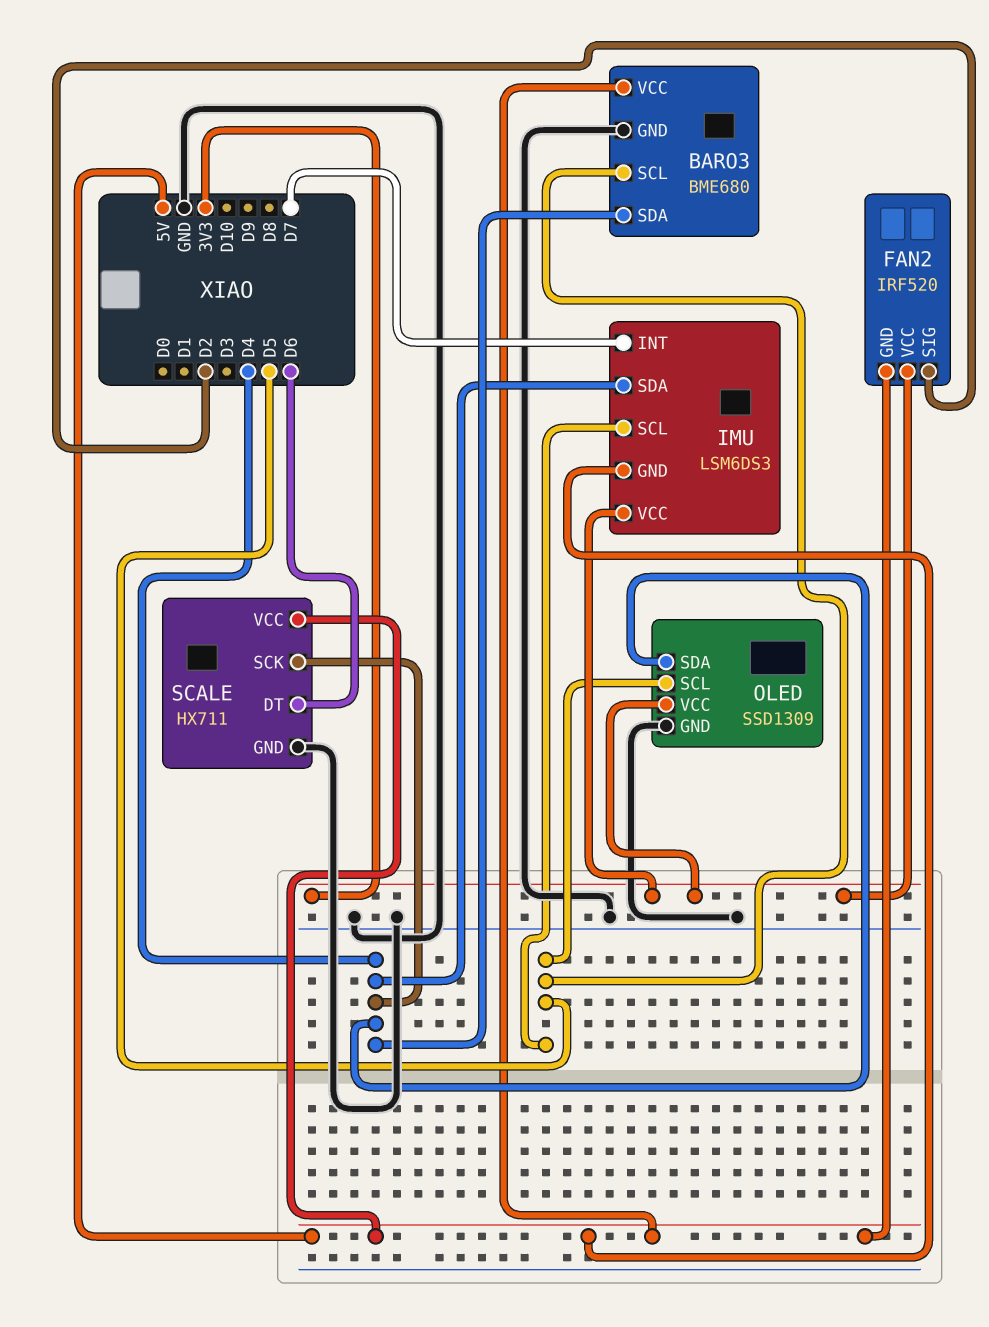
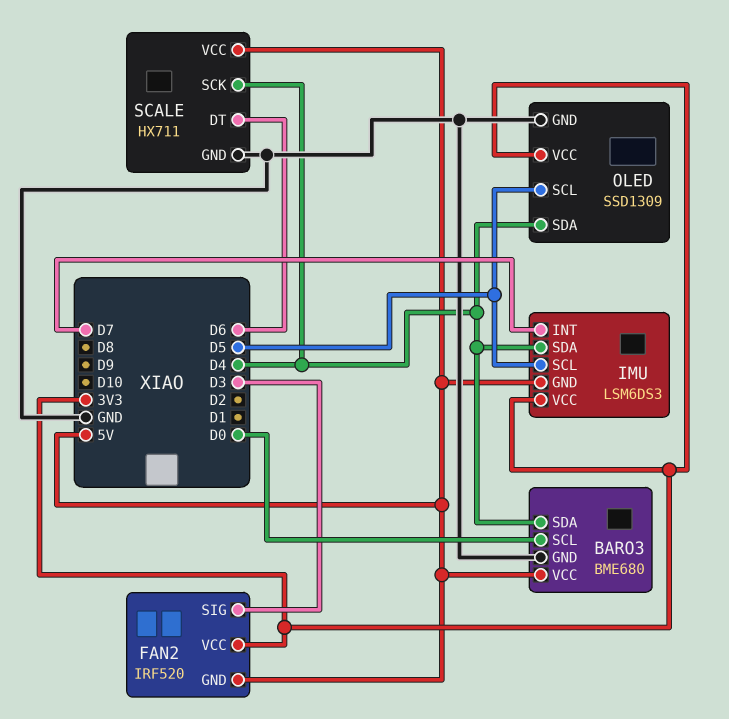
BARO3 pin SCL: D5 -> D0
FAN2 pin SIG: D2 -> D3

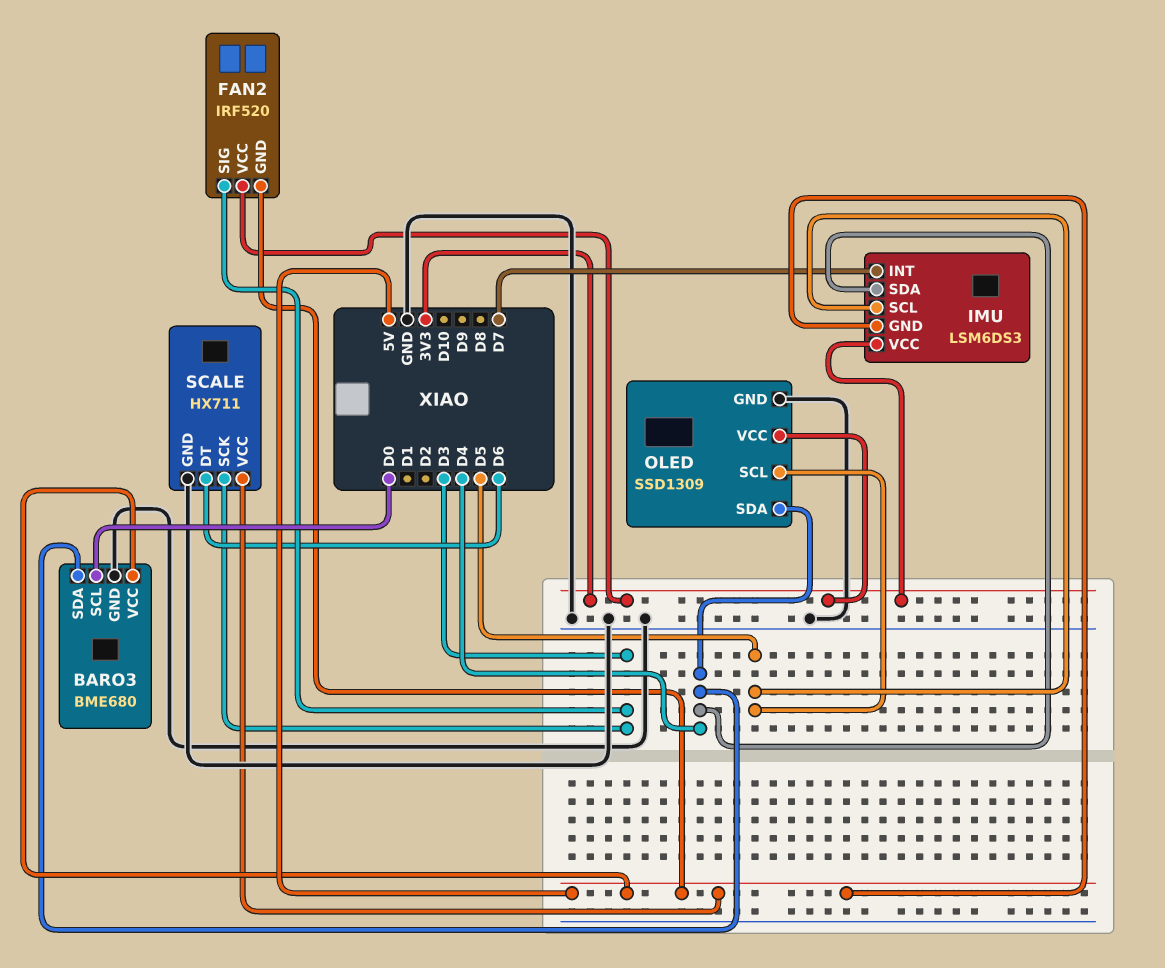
SCALE pin SCK: D4 -> D3

